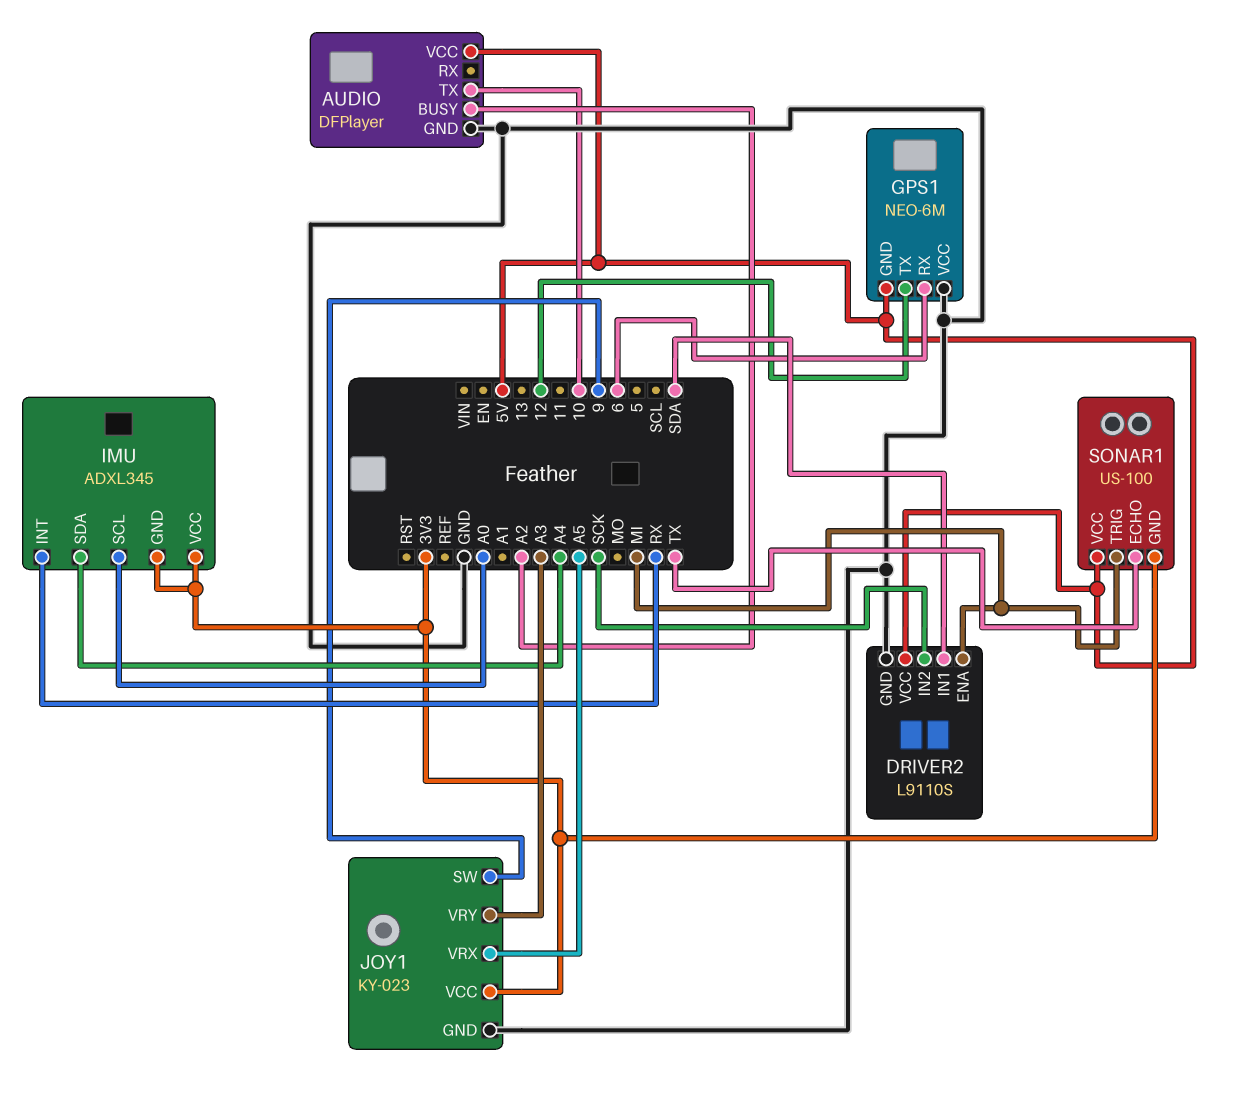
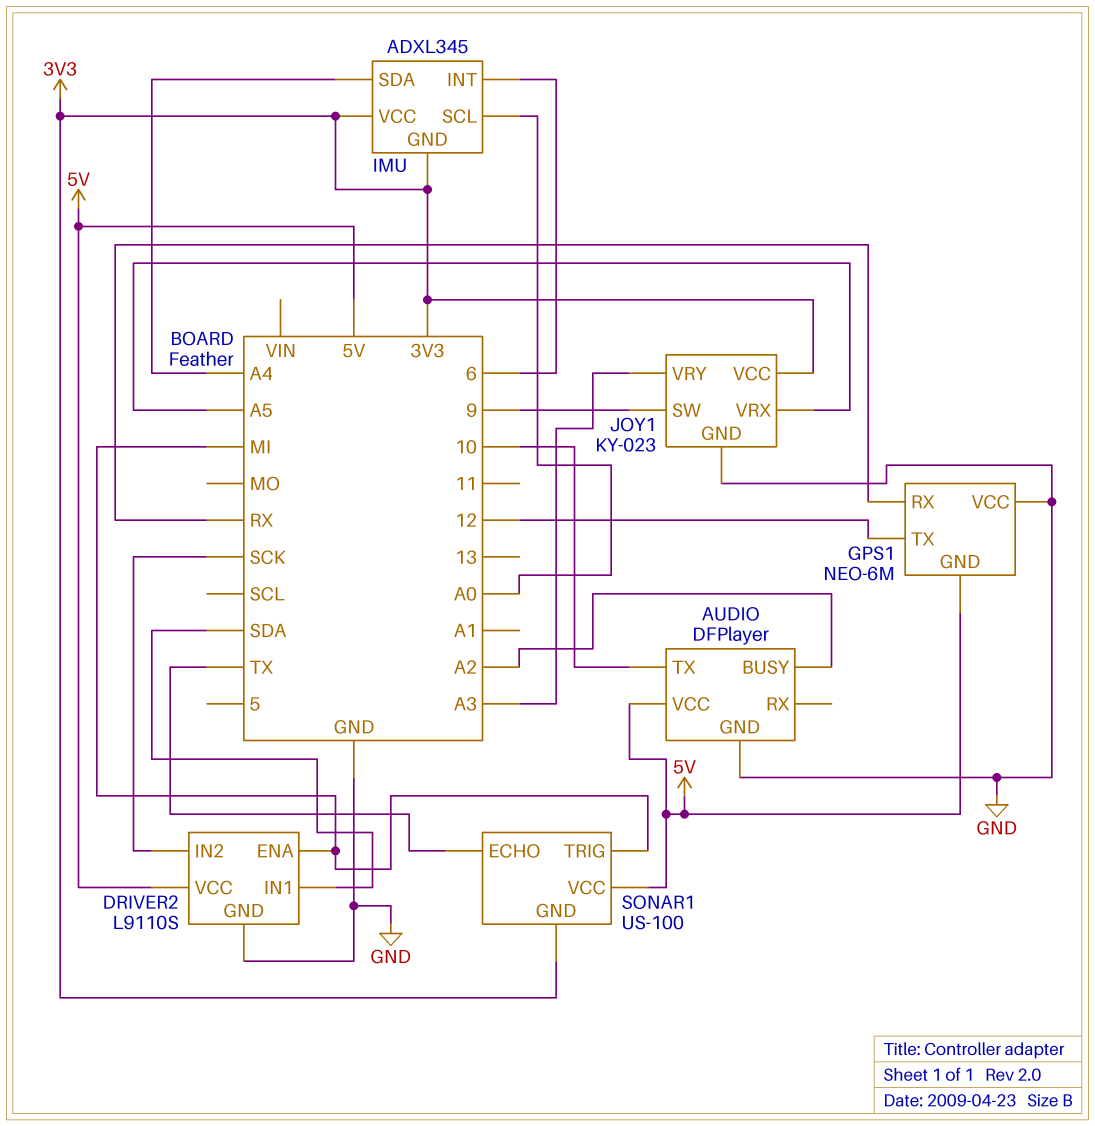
GPS1 pin RX: 6 -> RX
IMU pin INT: RX -> 6

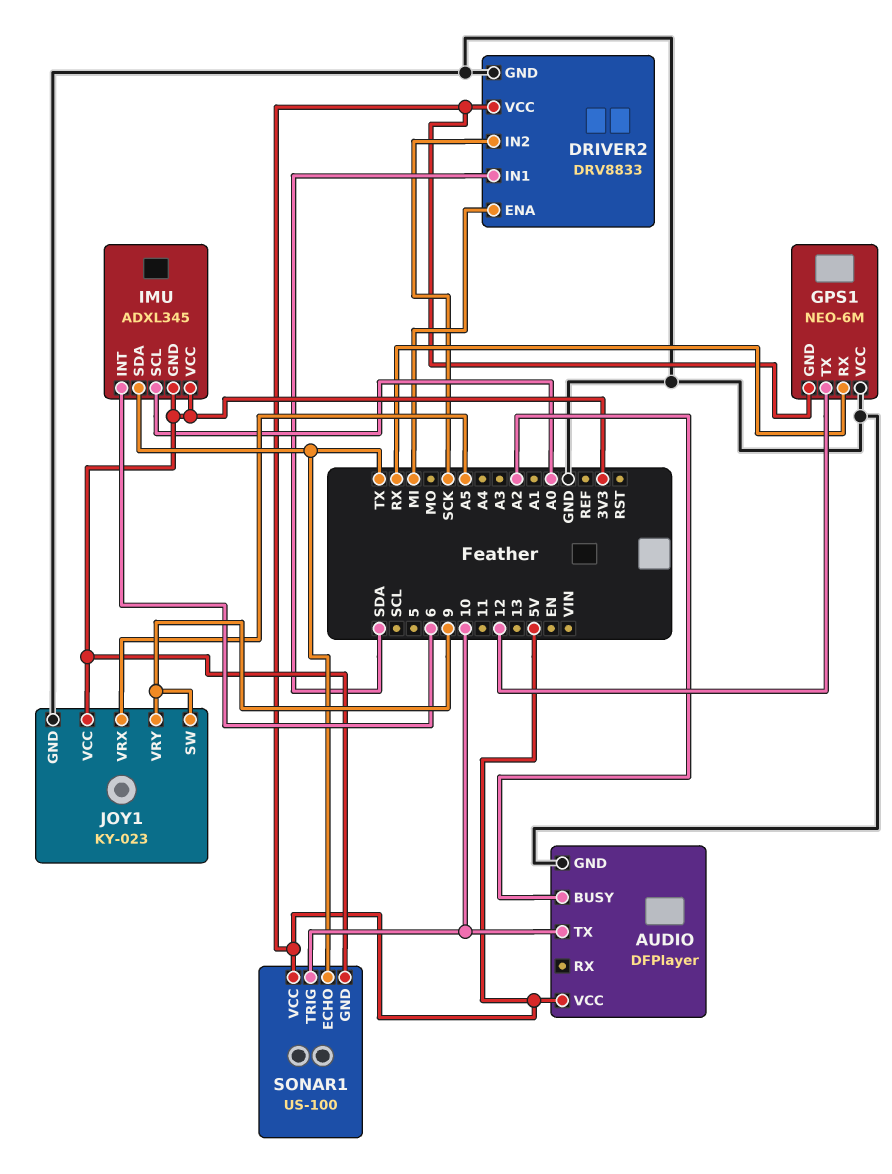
DRIVER2: L9110S -> DRV8833
IMU pin SDA: A4 -> TX
JOY1 pin VRY: A3 -> 9
SONAR1 pin TRIG: MI -> 10

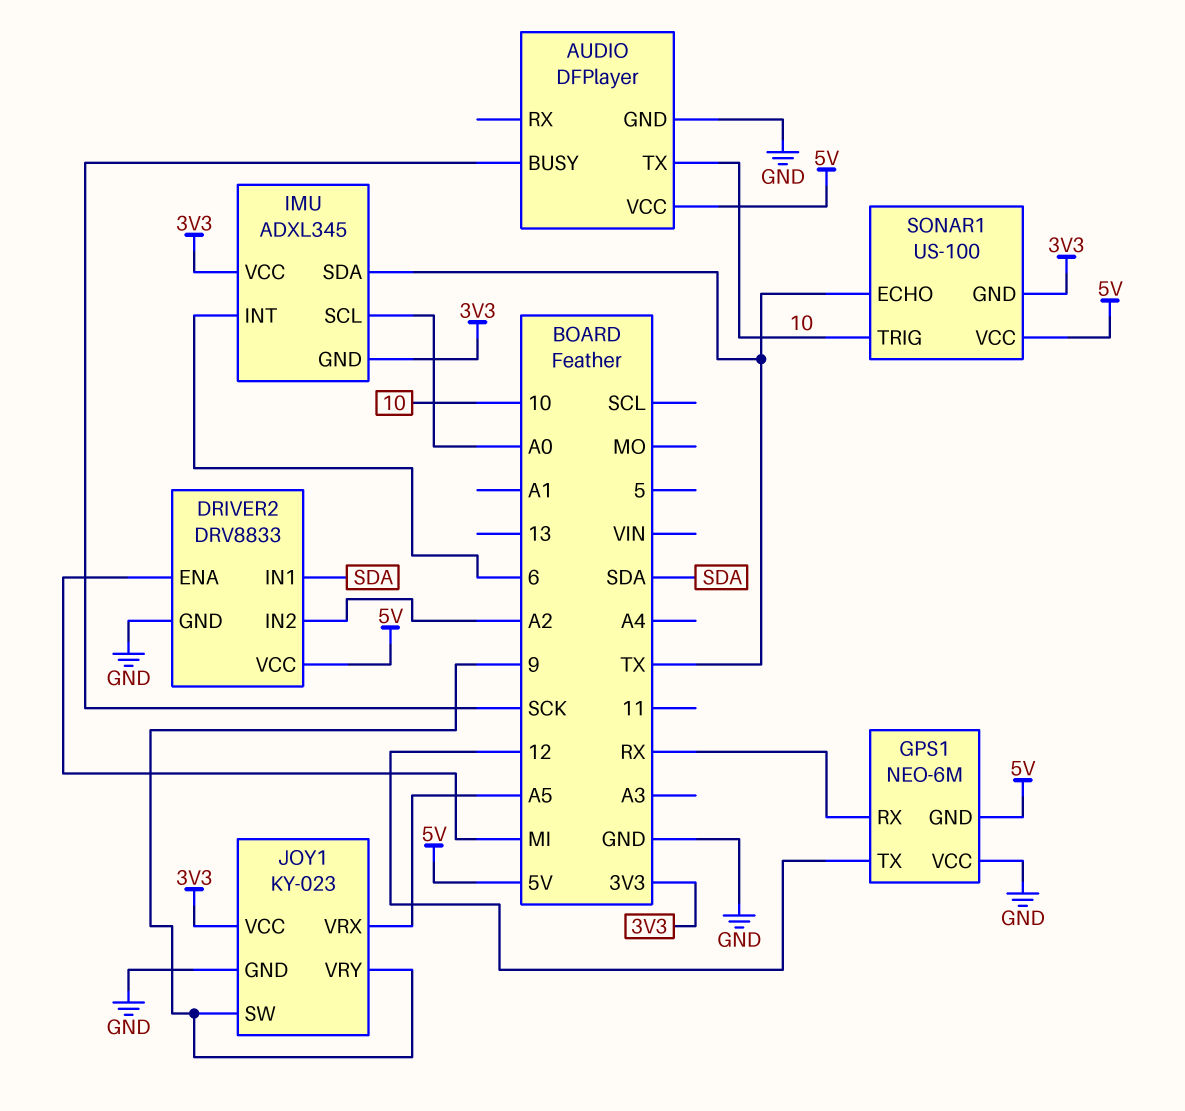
AUDIO pin BUSY: A2 -> SCK
DRIVER2 pin IN2: SCK -> A2

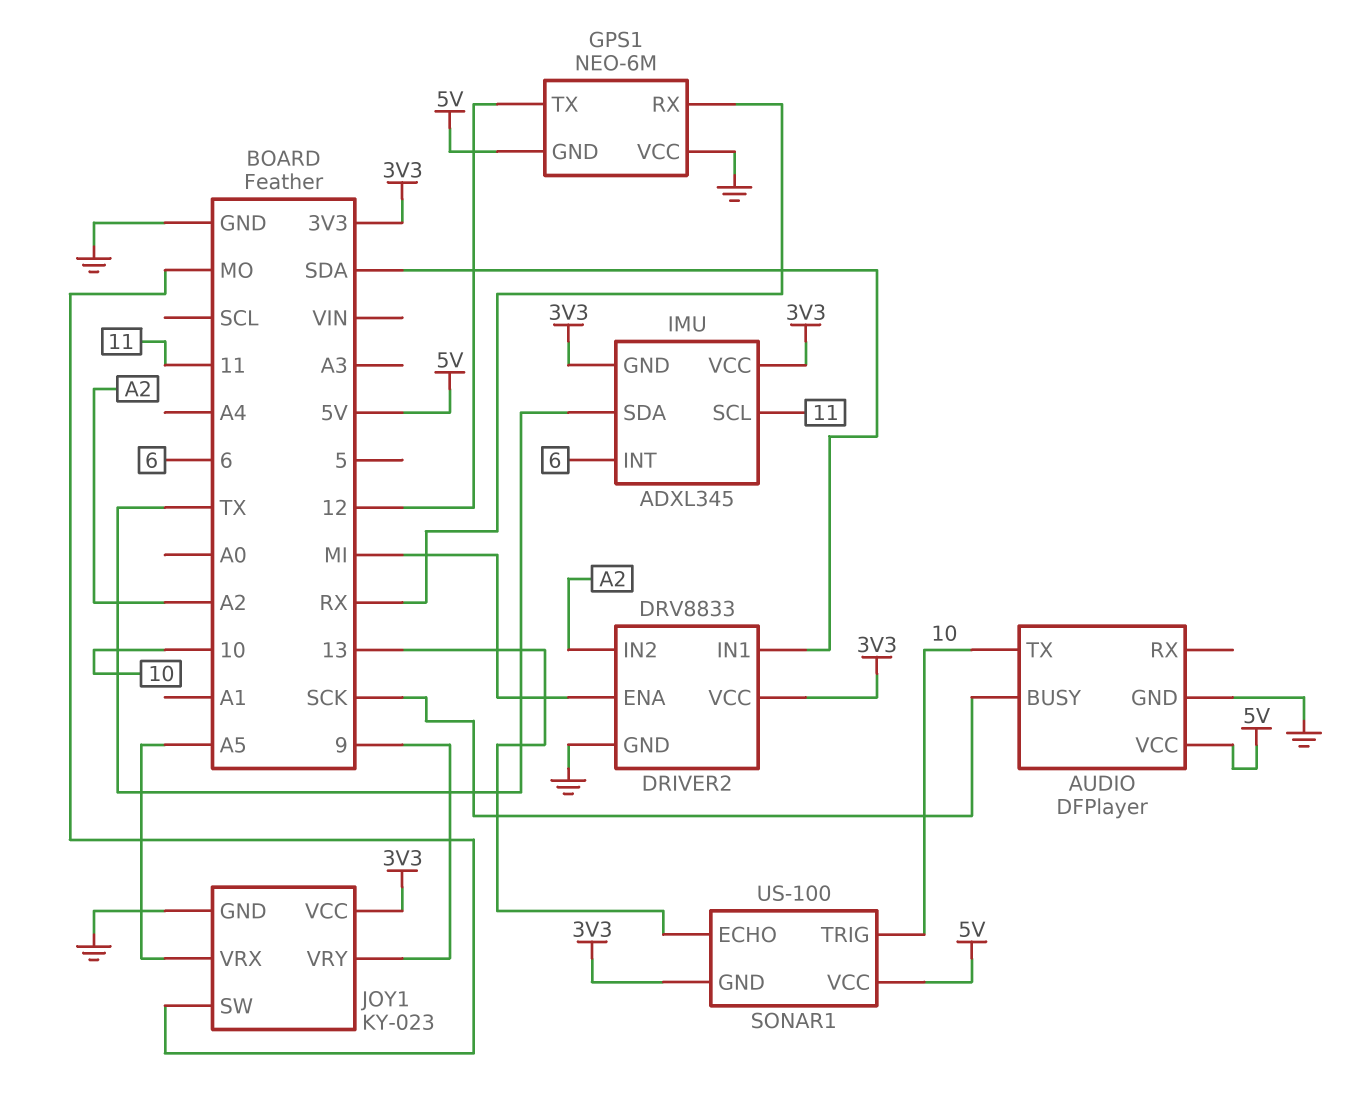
DRIVER2 pin VCC: 5V -> 3V3
IMU pin SCL: A0 -> 11
JOY1 pin SW: 9 -> MO
SONAR1 pin ECHO: TX -> 13

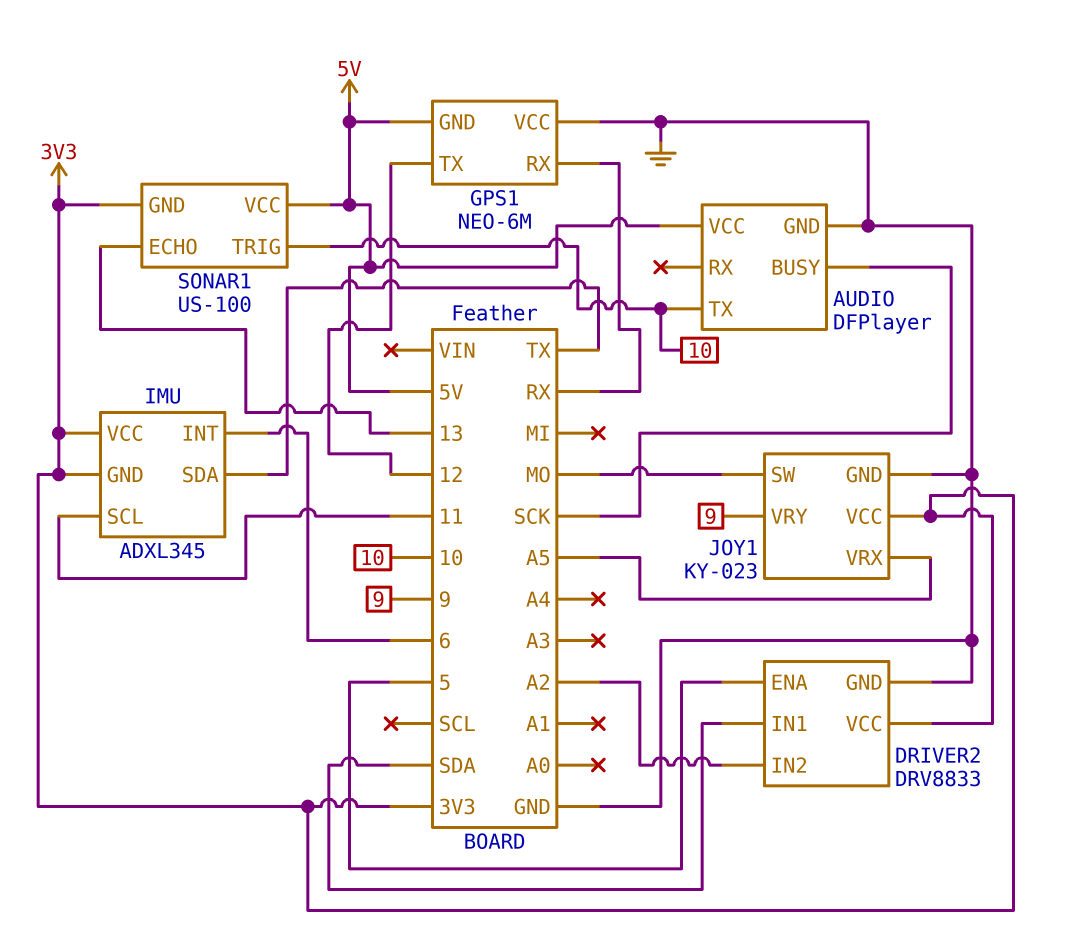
DRIVER2 pin ENA: MI -> 5

